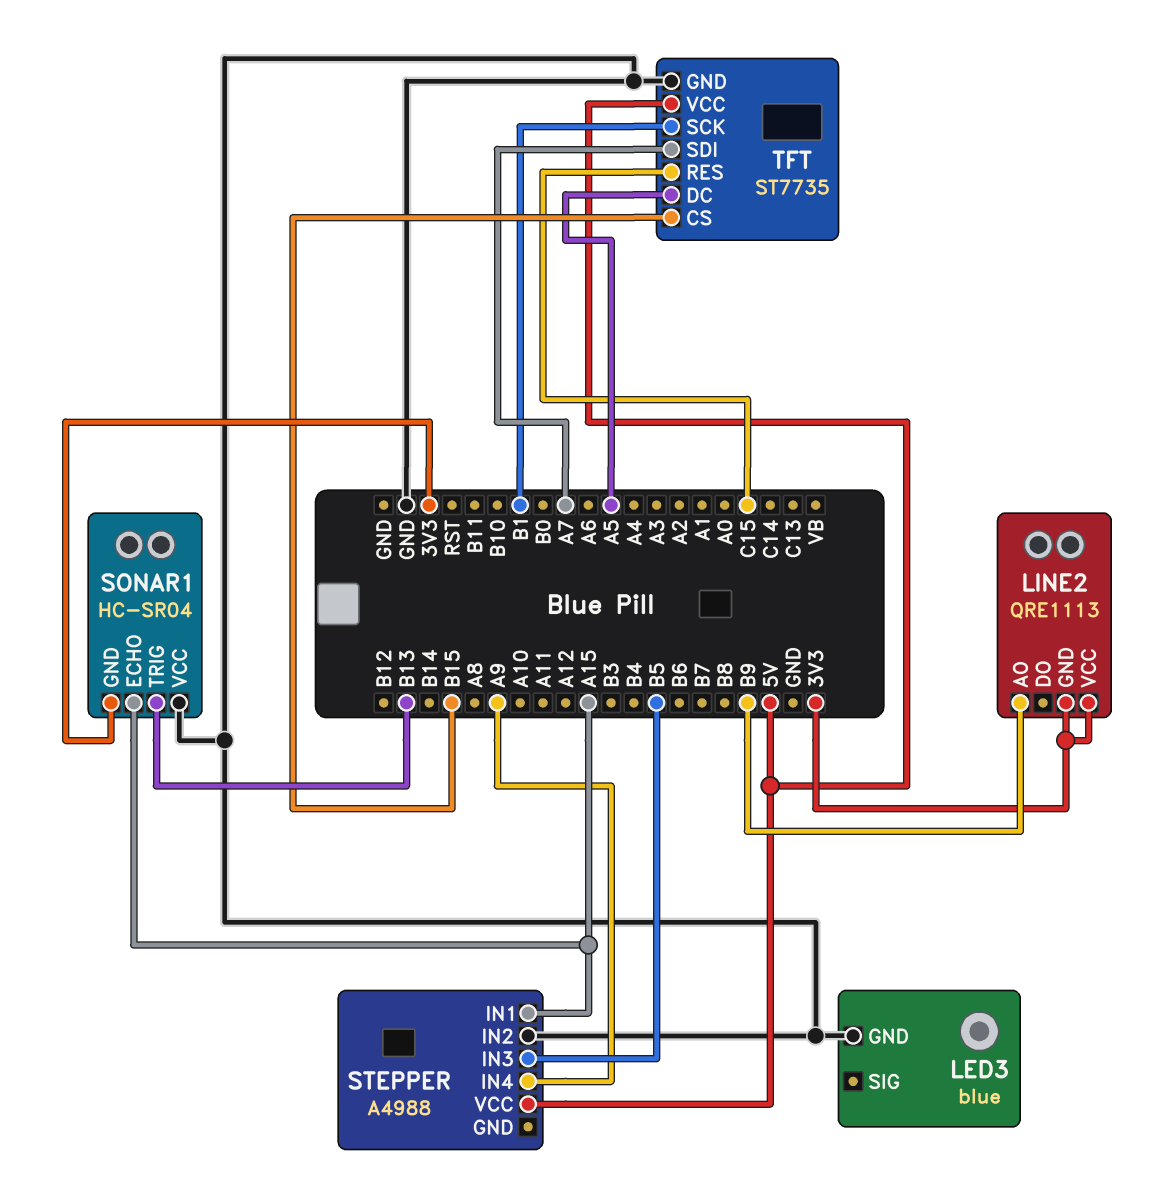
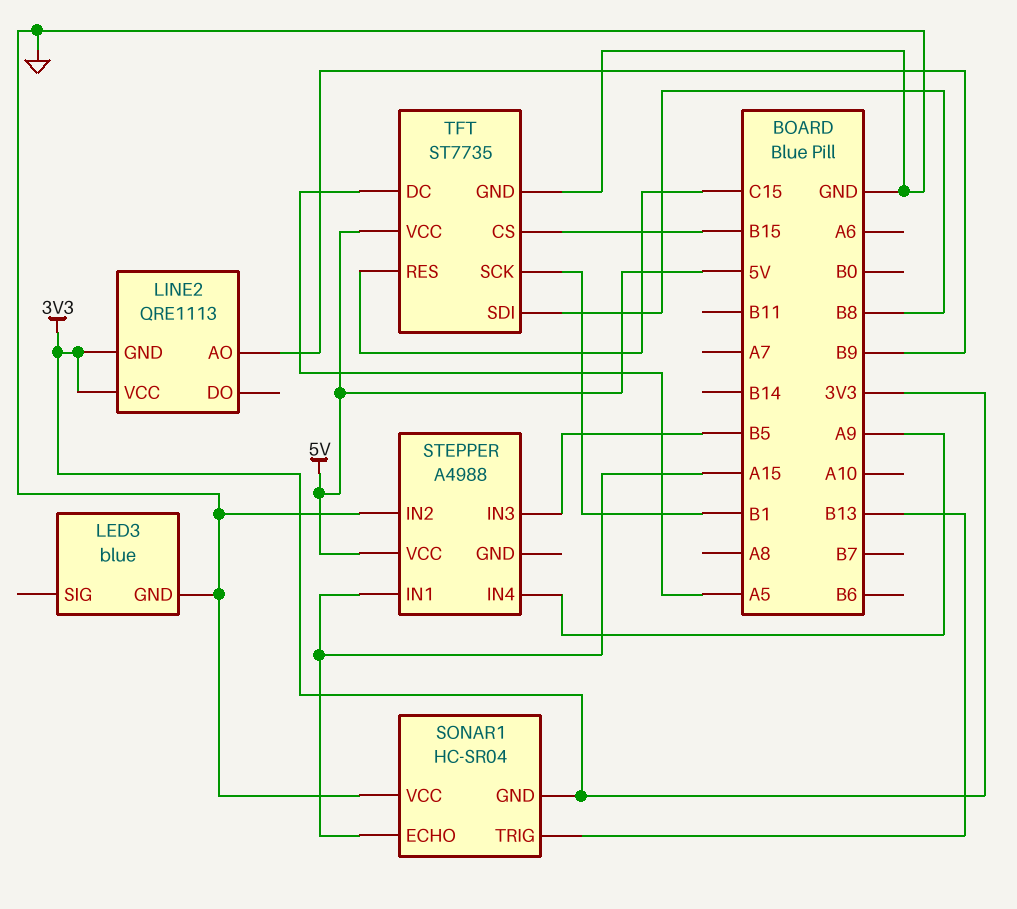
TFT pin SDI: A7 -> B8

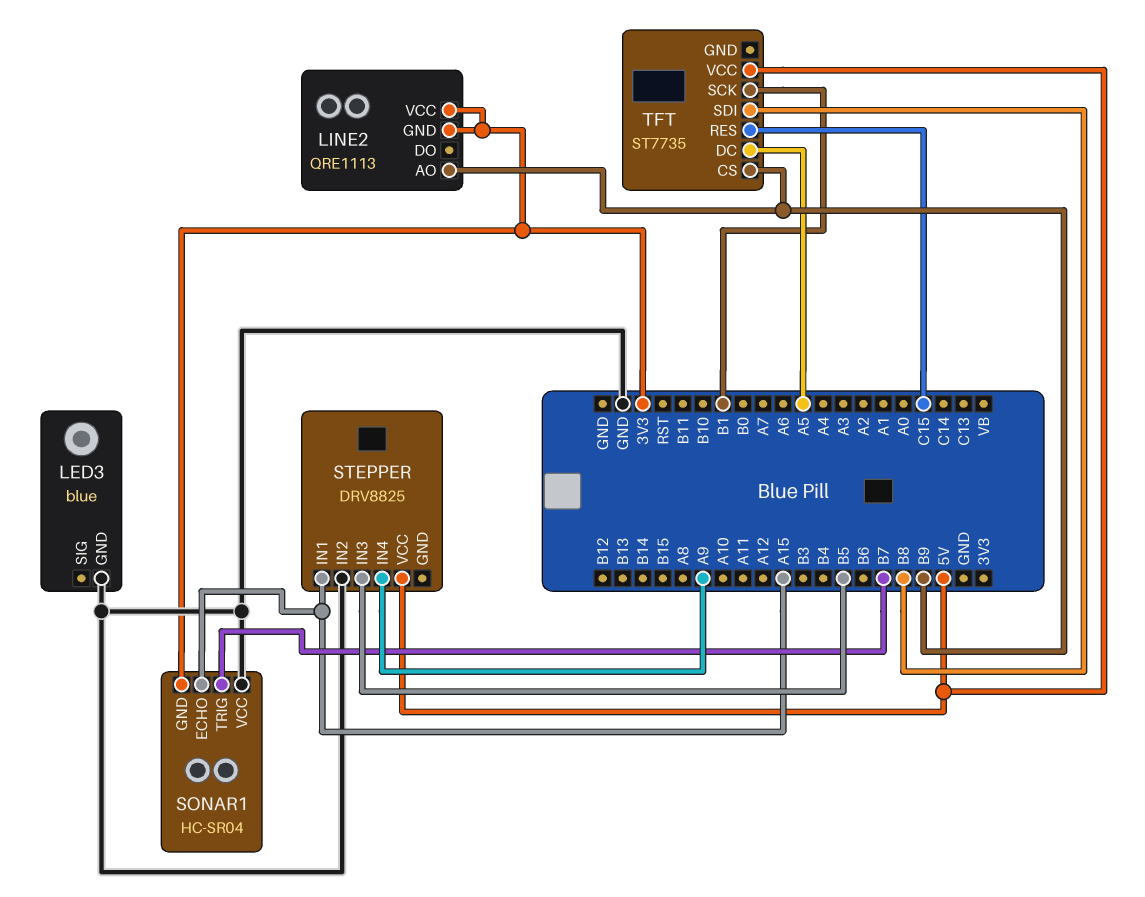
SONAR1 pin TRIG: B13 -> B7
STEPPER: A4988 -> DRV8825
TFT pin CS: B15 -> B9
TFT pin GND: GND -> none

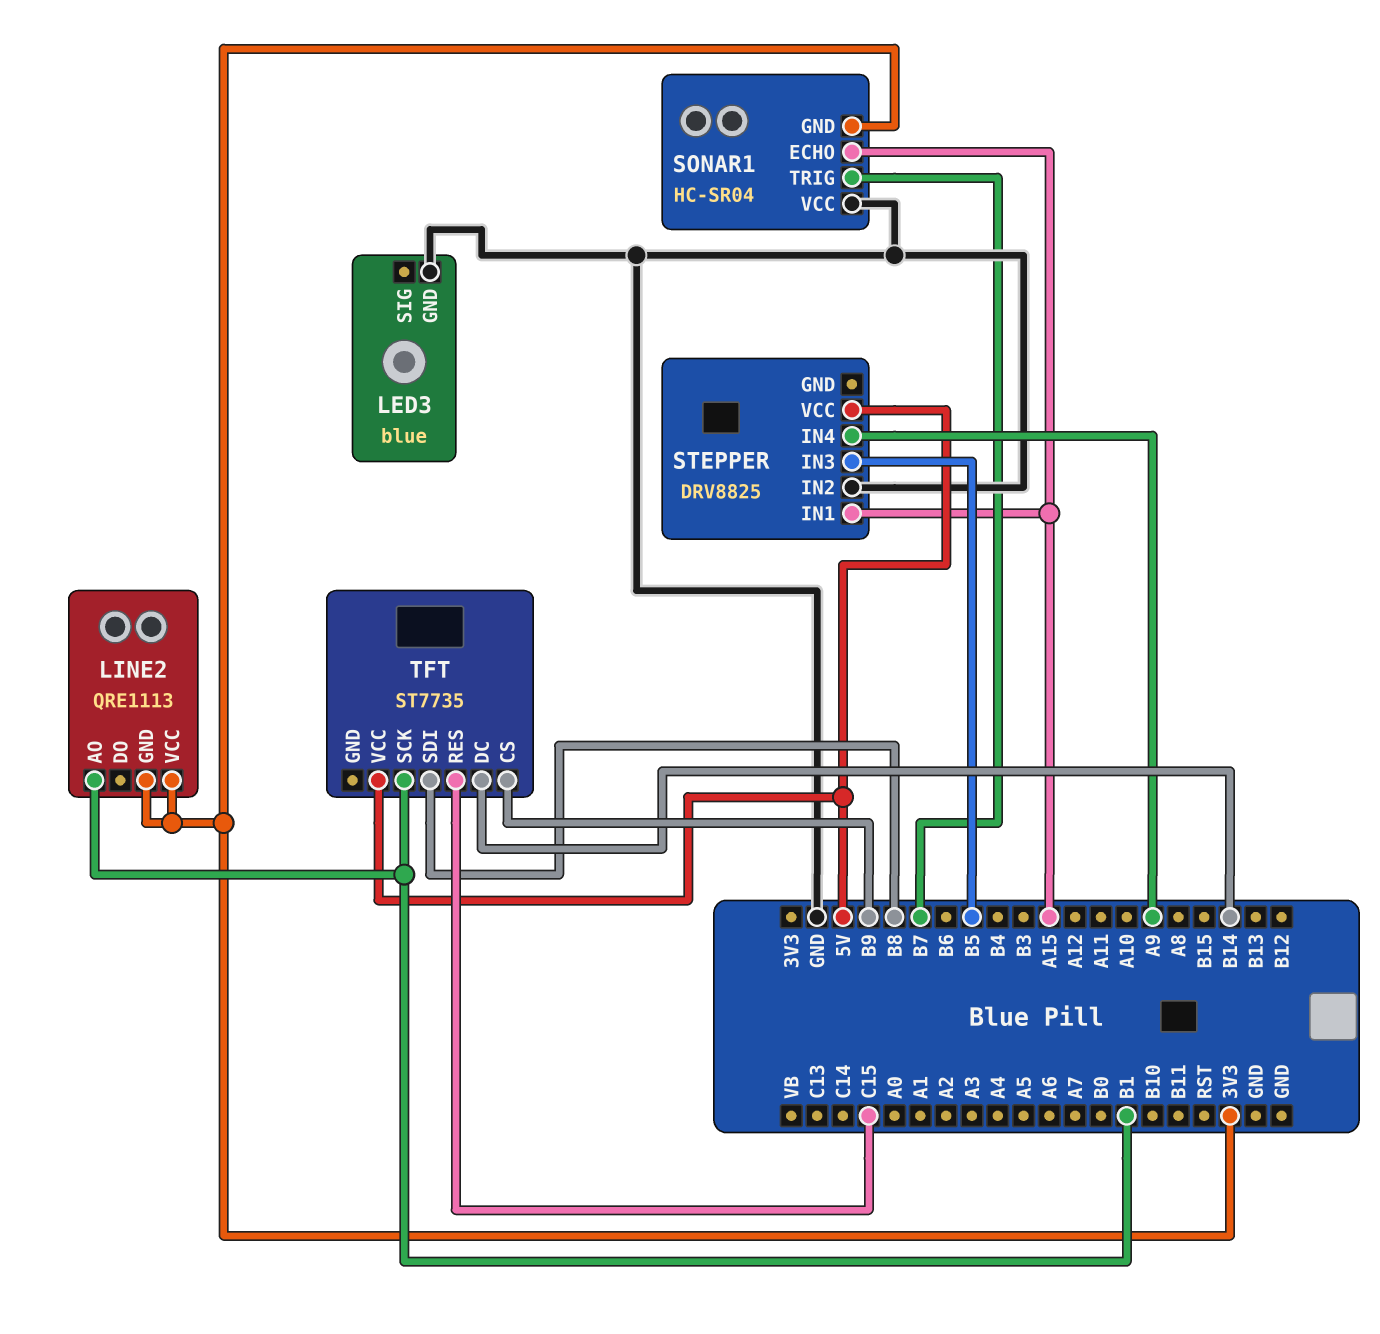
LINE2 pin AO: B9 -> B1
TFT pin DC: A5 -> B14

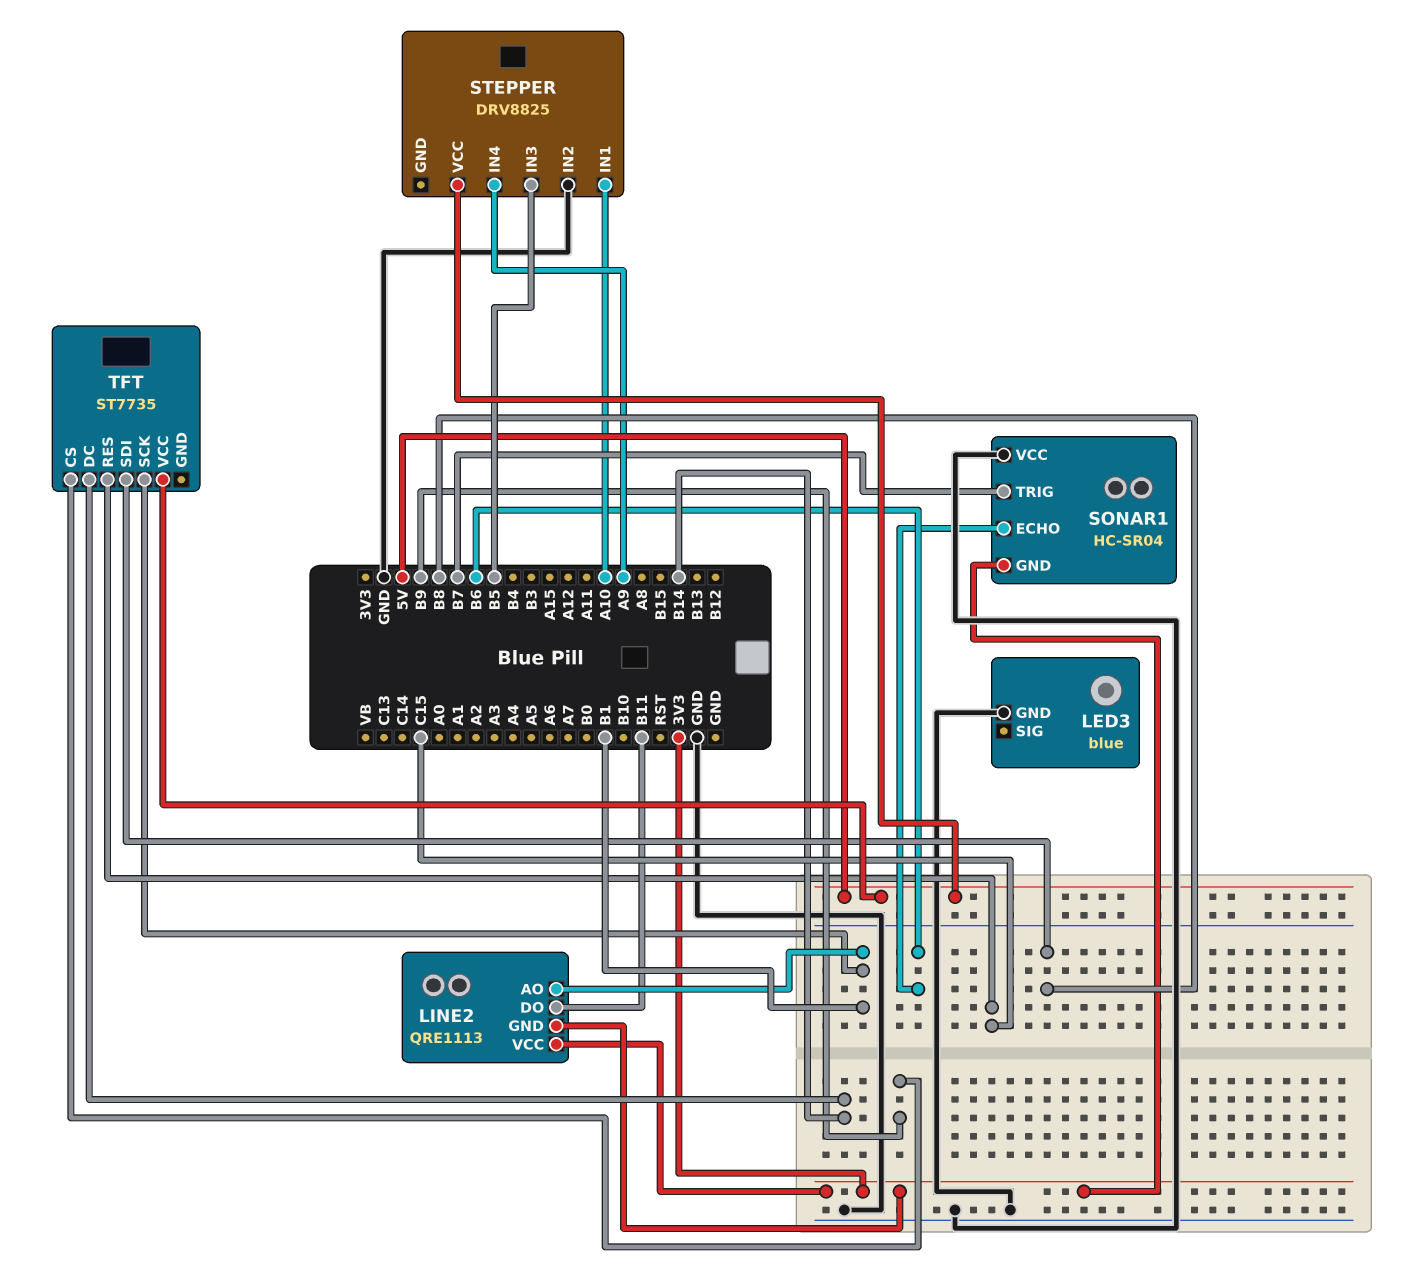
LINE2 pin DO: none -> B11
SONAR1 pin ECHO: A15 -> B6
STEPPER pin IN1: A15 -> A10

